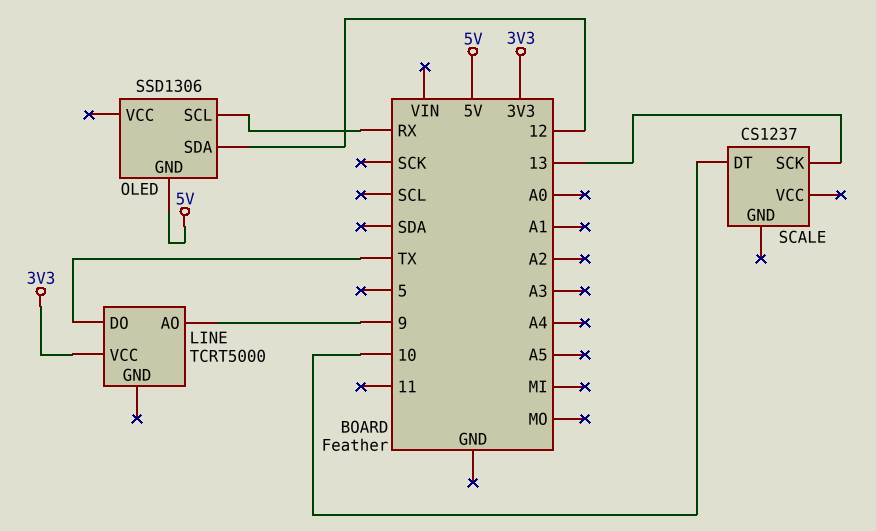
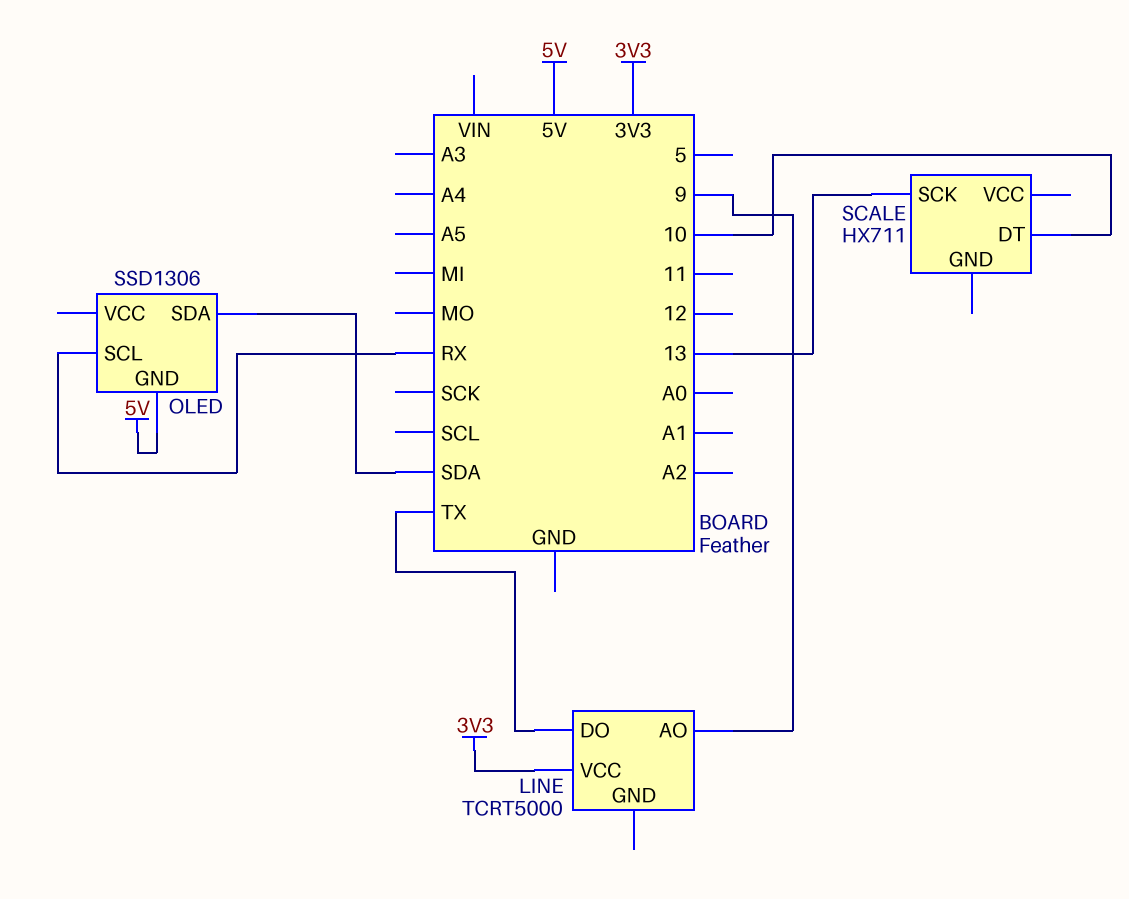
OLED pin SDA: 12 -> SDA
SCALE: CS1237 -> HX711

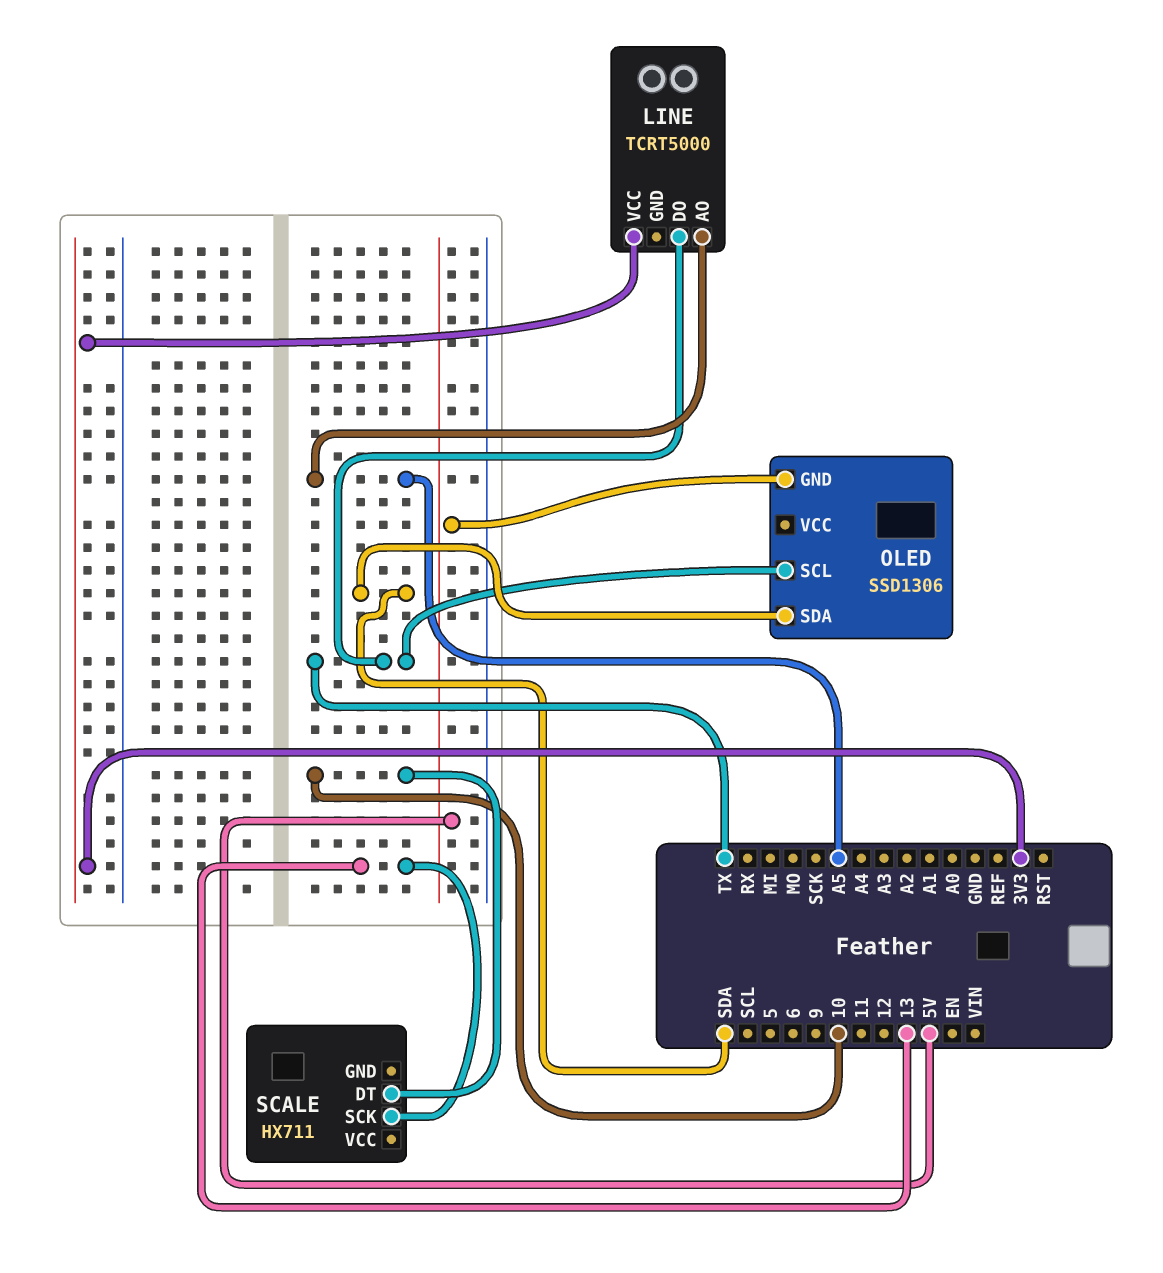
LINE pin AO: 9 -> A5
OLED pin SCL: RX -> TX

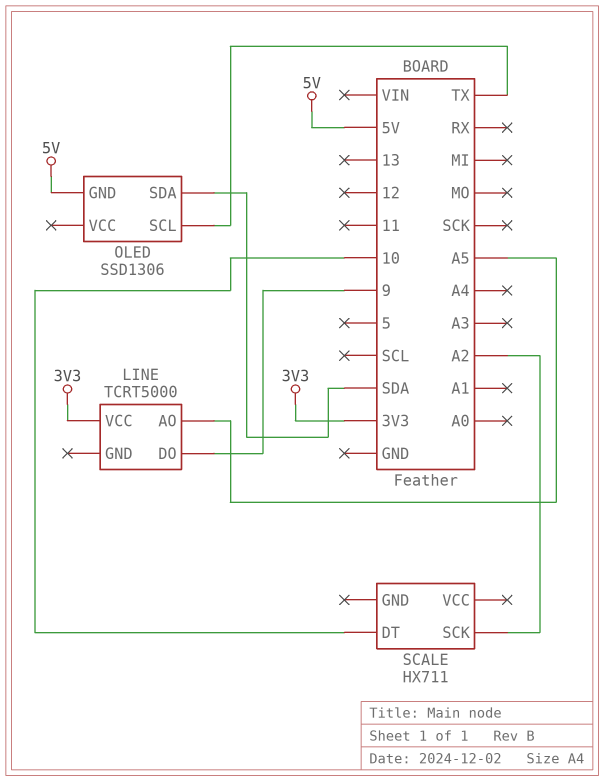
LINE pin DO: TX -> 9
SCALE pin SCK: 13 -> A2

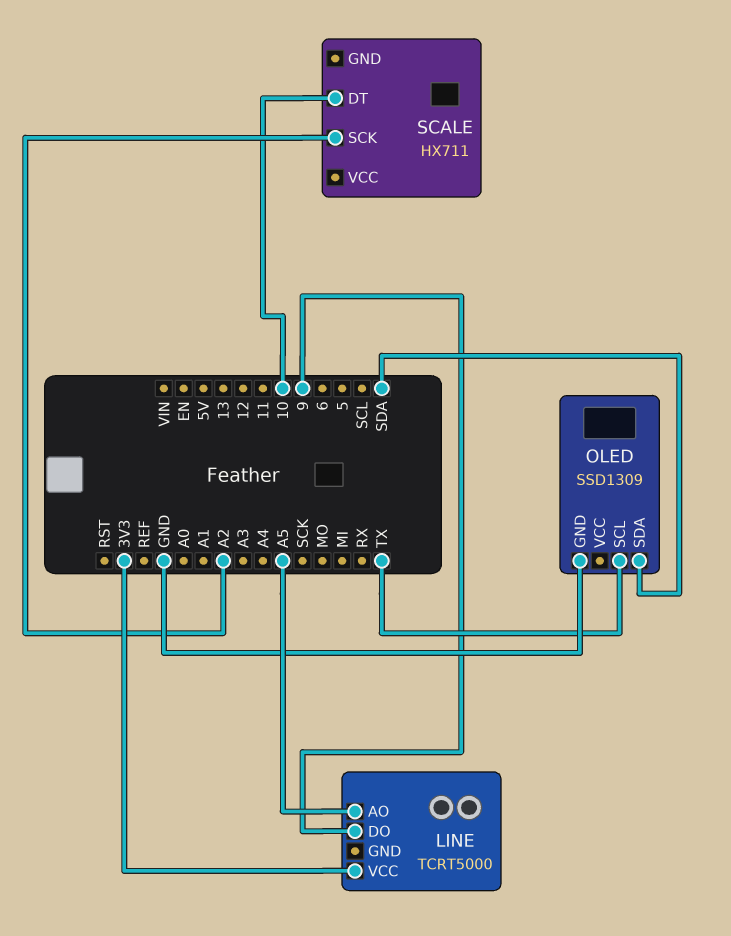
OLED: SSD1306 -> SSD1309
OLED pin GND: 5V -> GND

